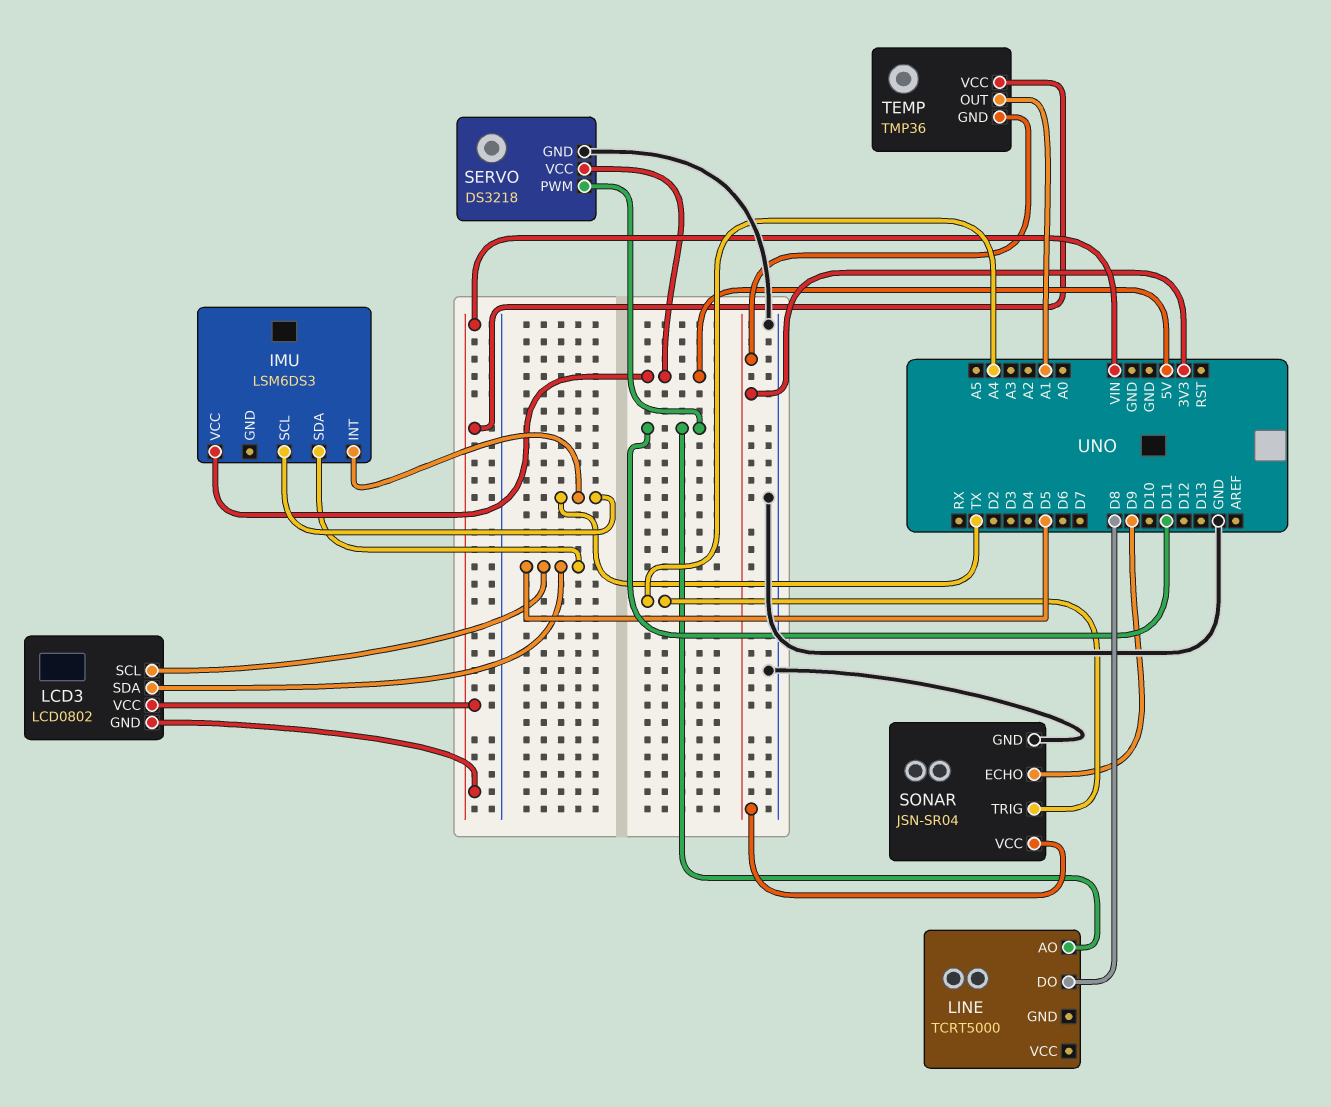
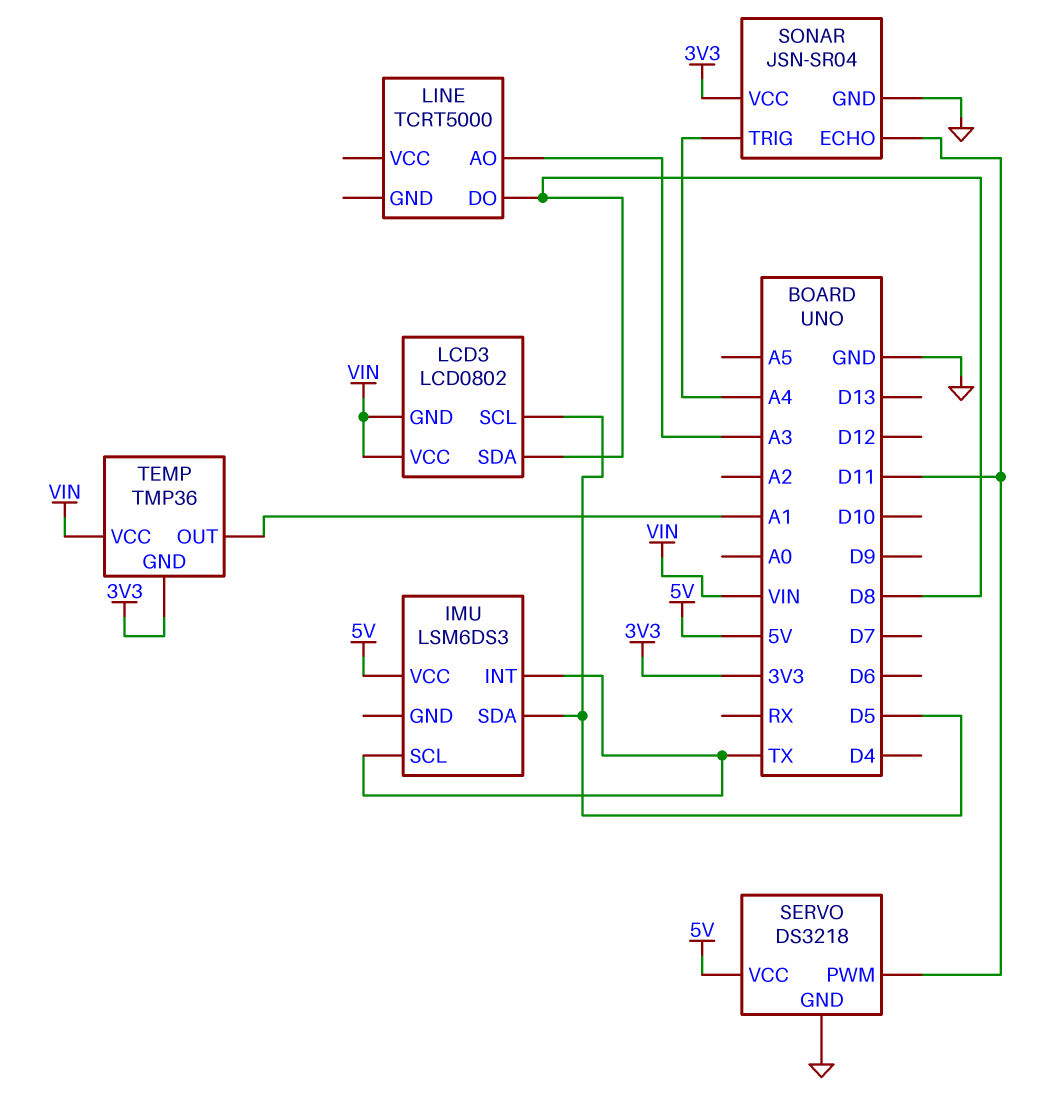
LCD3 pin SDA: D5 -> D8
LINE pin AO: D11 -> A3
SONAR pin ECHO: D9 -> D11

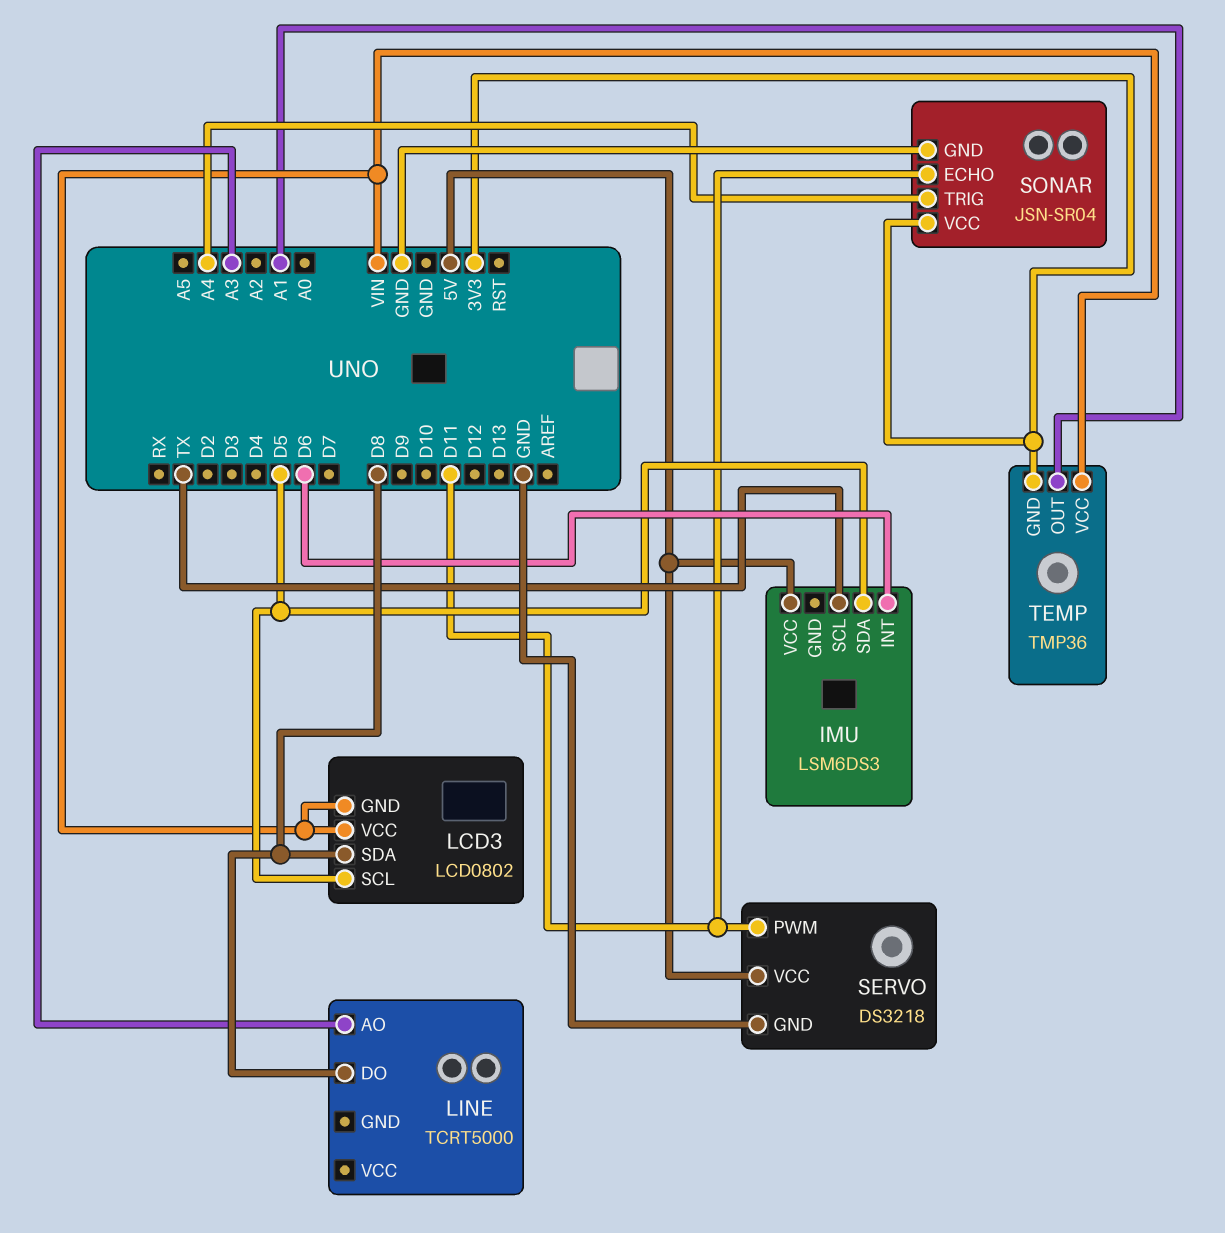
IMU pin INT: TX -> D6

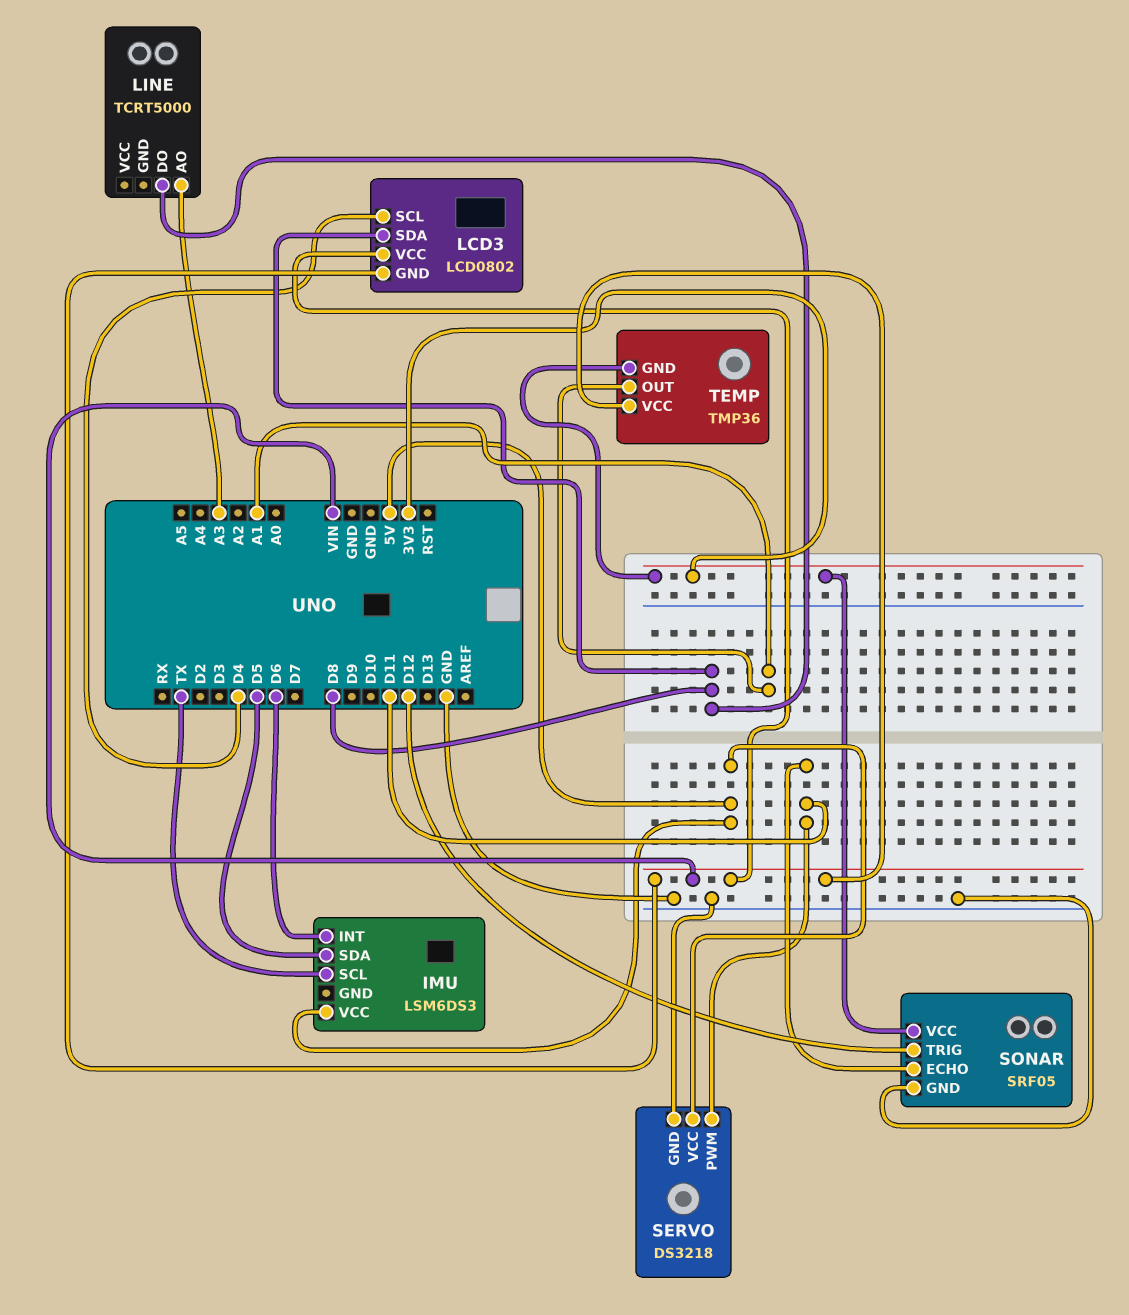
LCD3 pin SCL: D5 -> D4
SONAR: JSN-SR04 -> SRF05
SONAR pin TRIG: A4 -> D12

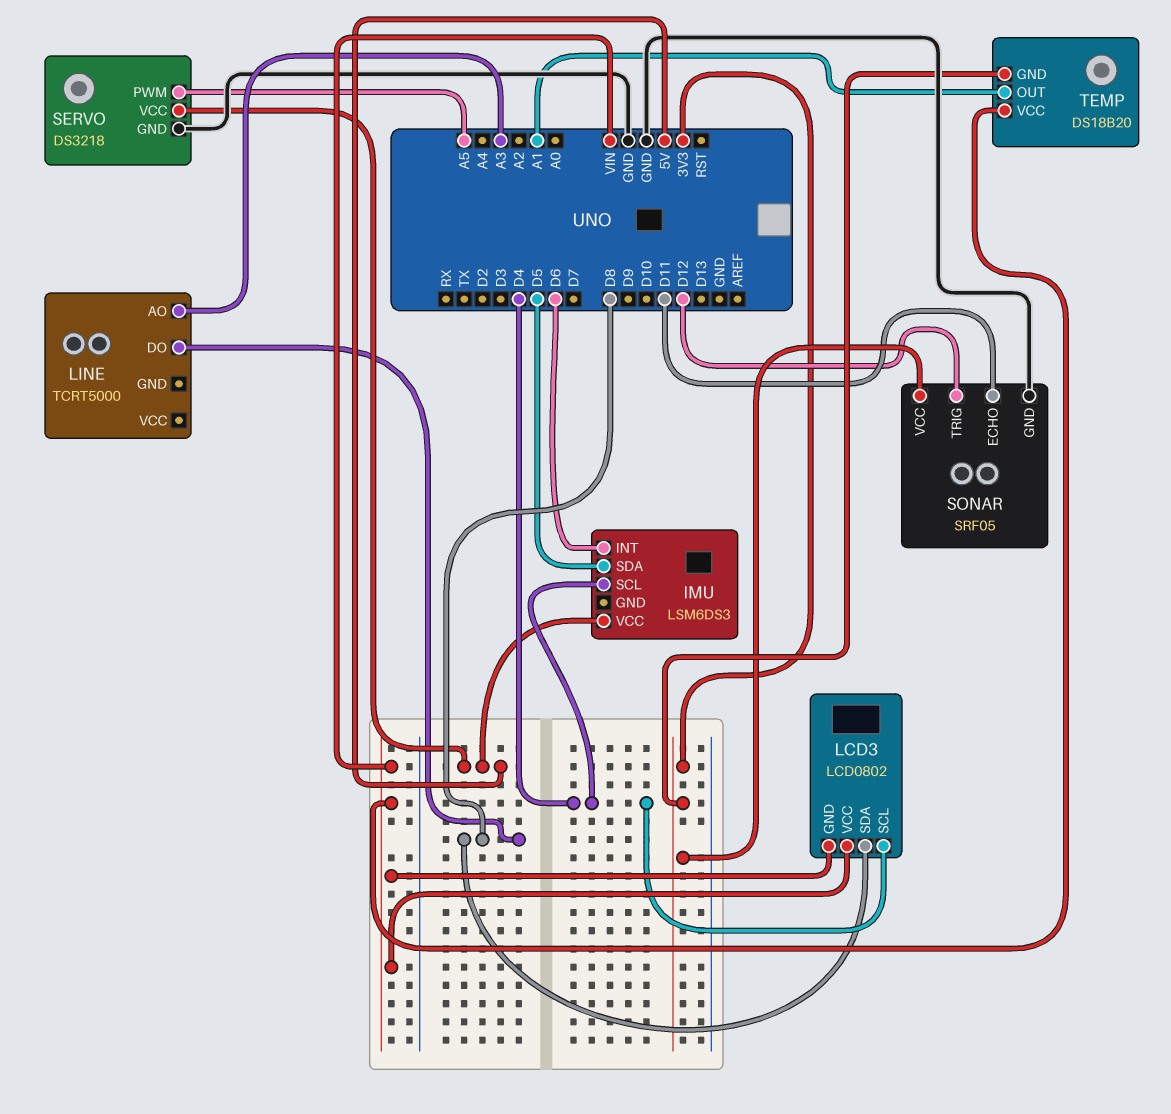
IMU pin SCL: TX -> D4
SERVO pin PWM: D11 -> A5
TEMP: TMP36 -> DS18B20

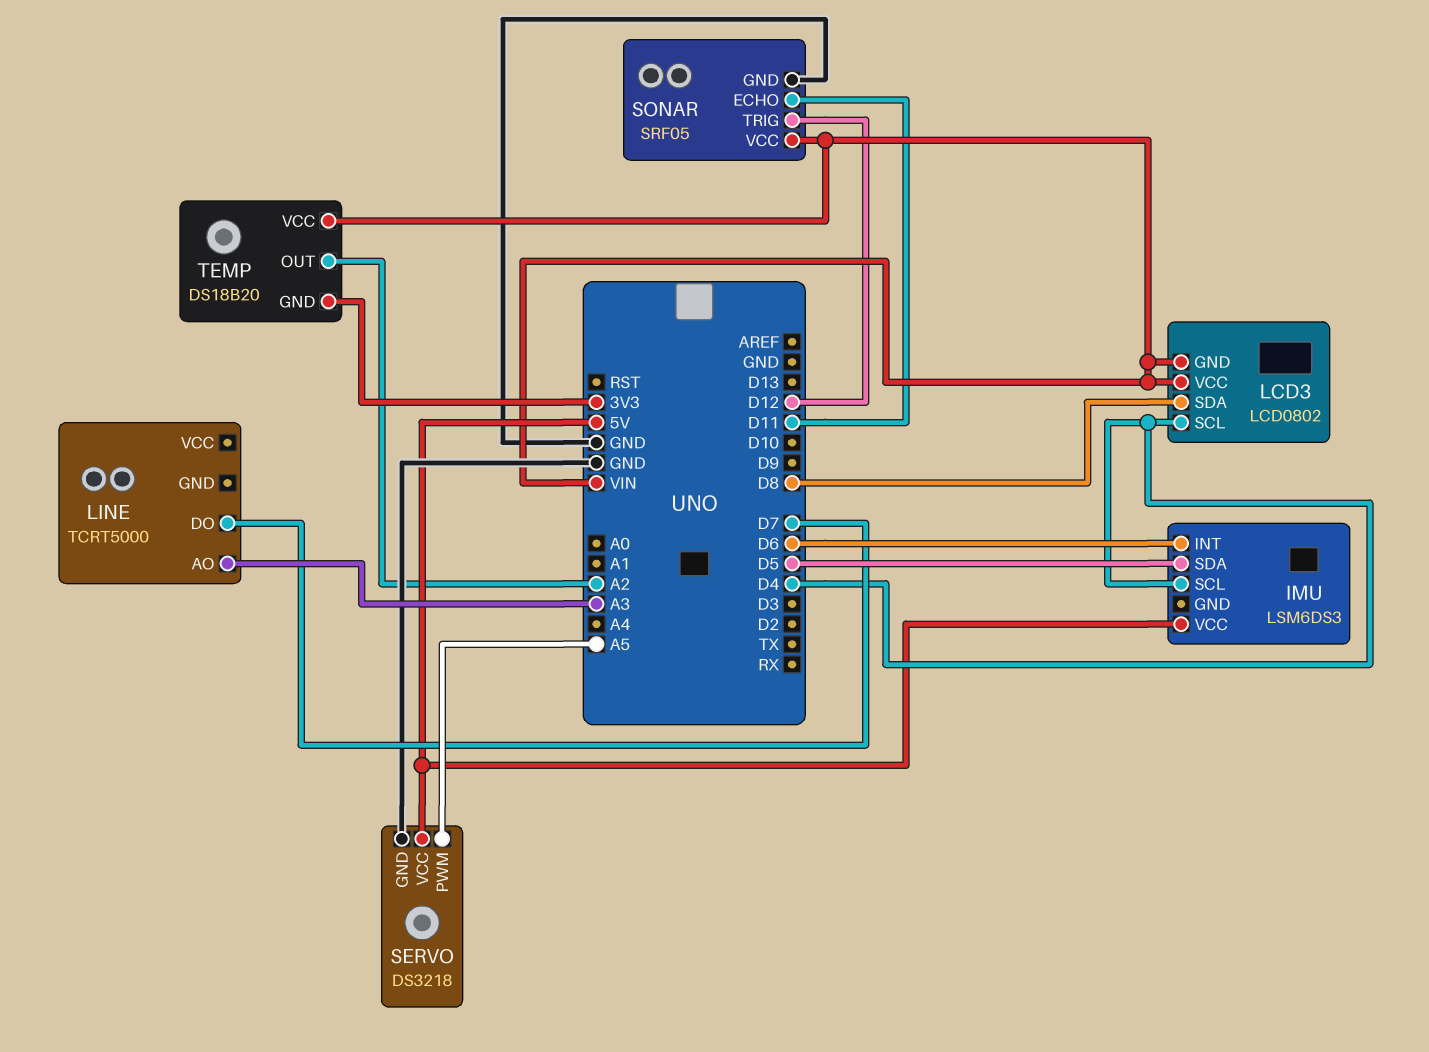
LINE pin DO: D8 -> D7
SONAR pin VCC: 3V3 -> VIN
TEMP pin OUT: A1 -> A2

